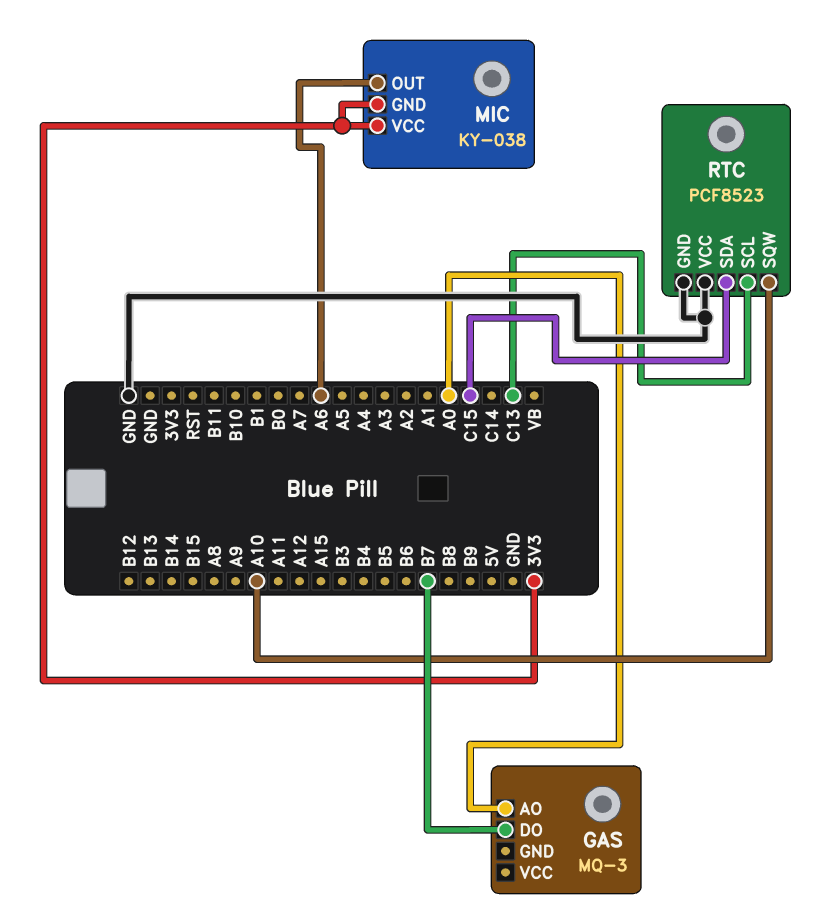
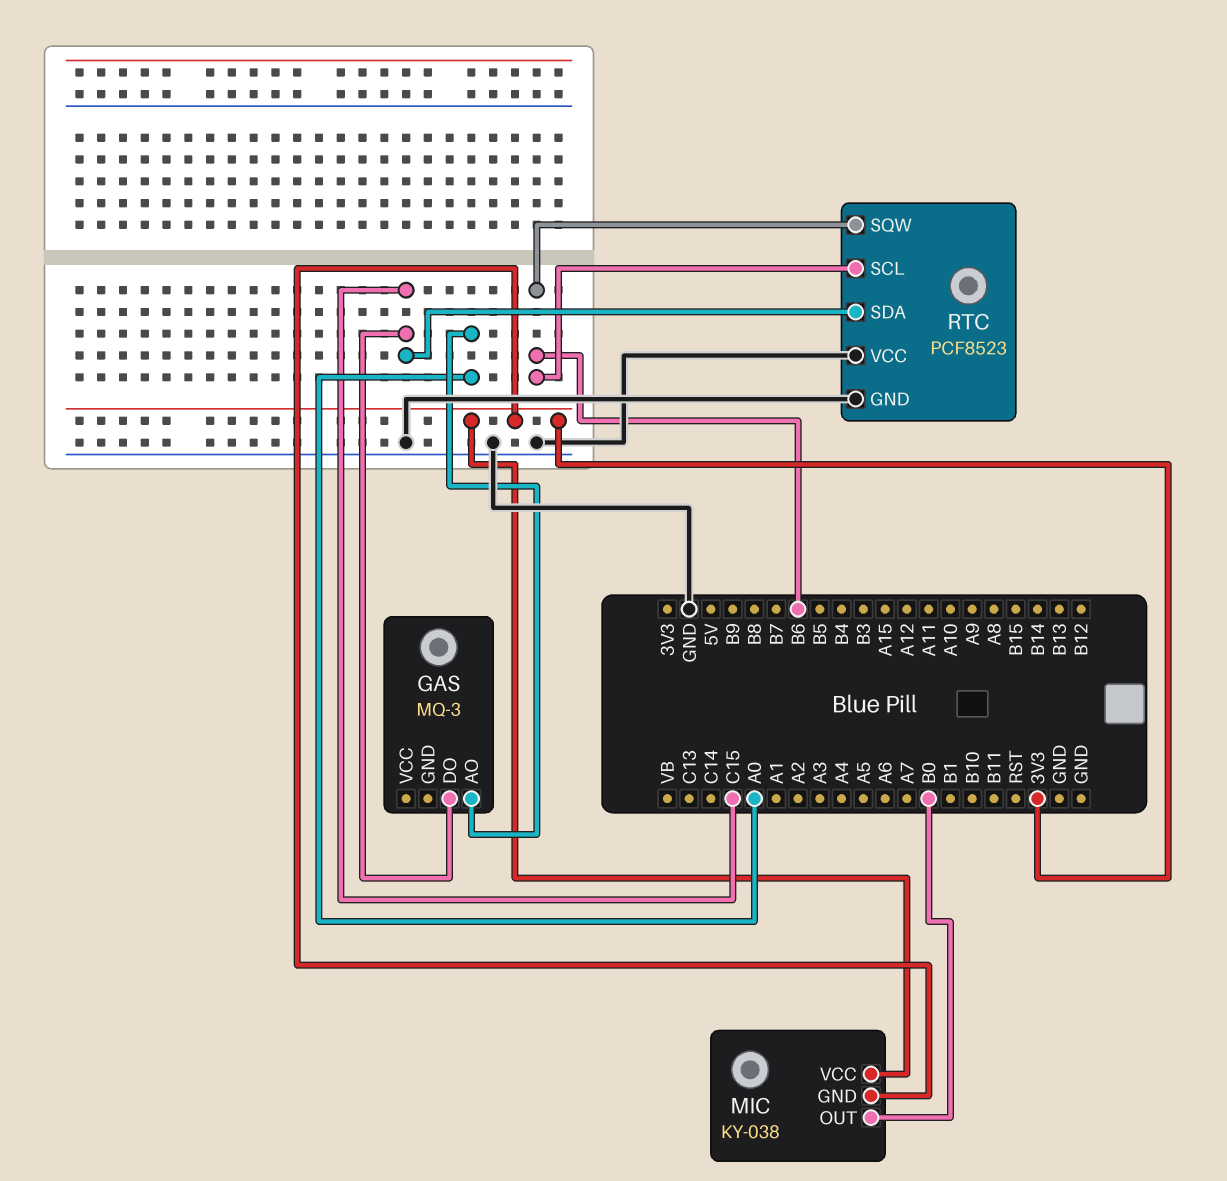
GAS pin DO: B7 -> C15
MIC pin OUT: A6 -> B0
RTC pin SCL: C13 -> B6
RTC pin SQW: A10 -> B6

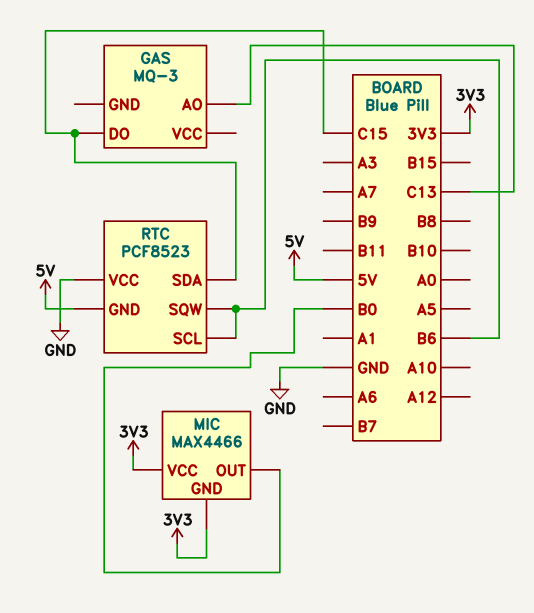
GAS pin AO: A0 -> C13
MIC: KY-038 -> MAX4466
RTC pin GND: GND -> 5V

